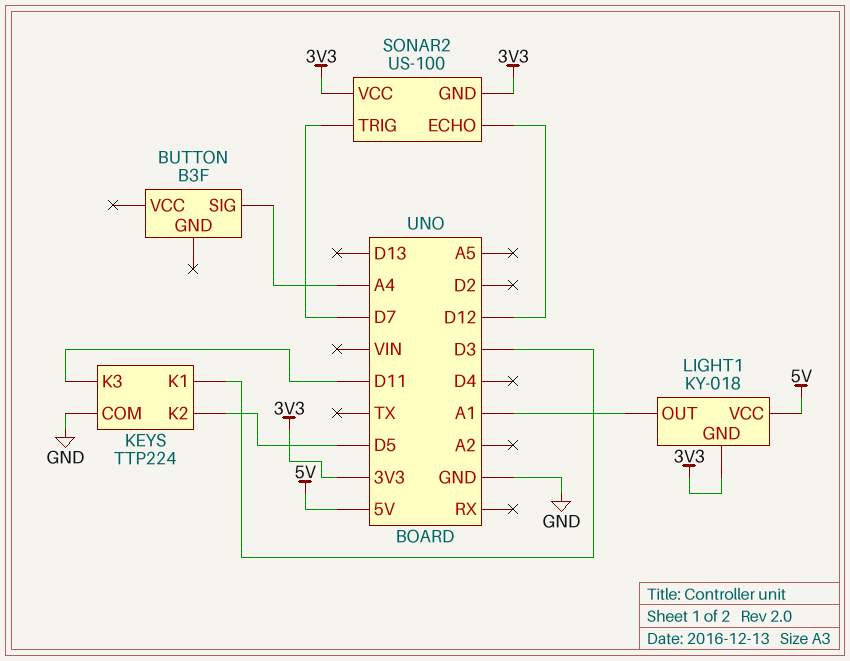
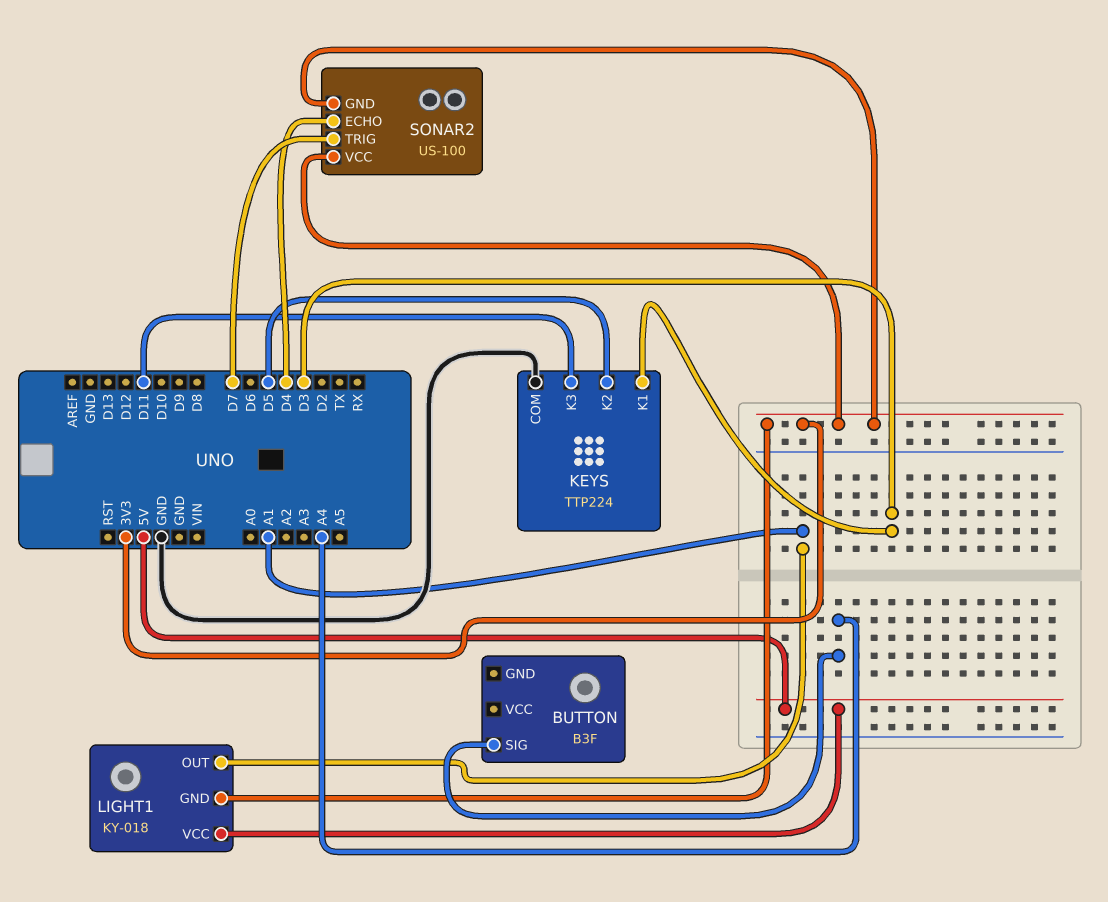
SONAR2 pin ECHO: D12 -> D4

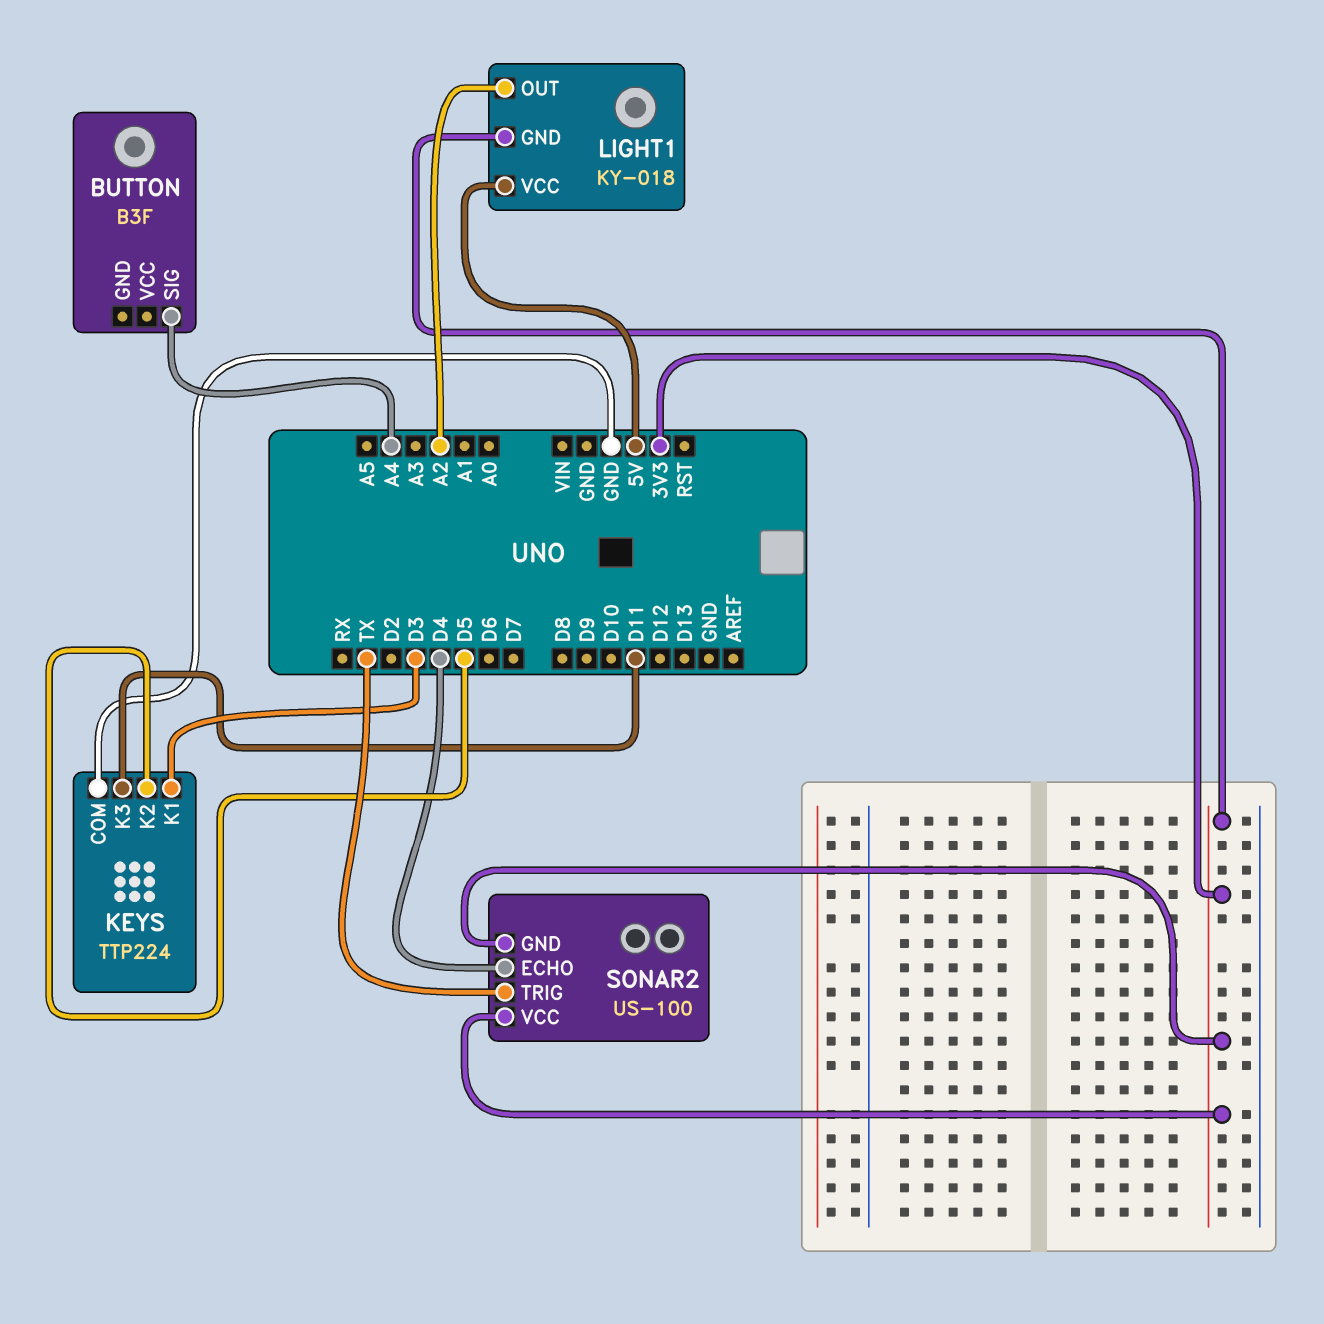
LIGHT1 pin OUT: A1 -> A2
SONAR2 pin TRIG: D7 -> TX

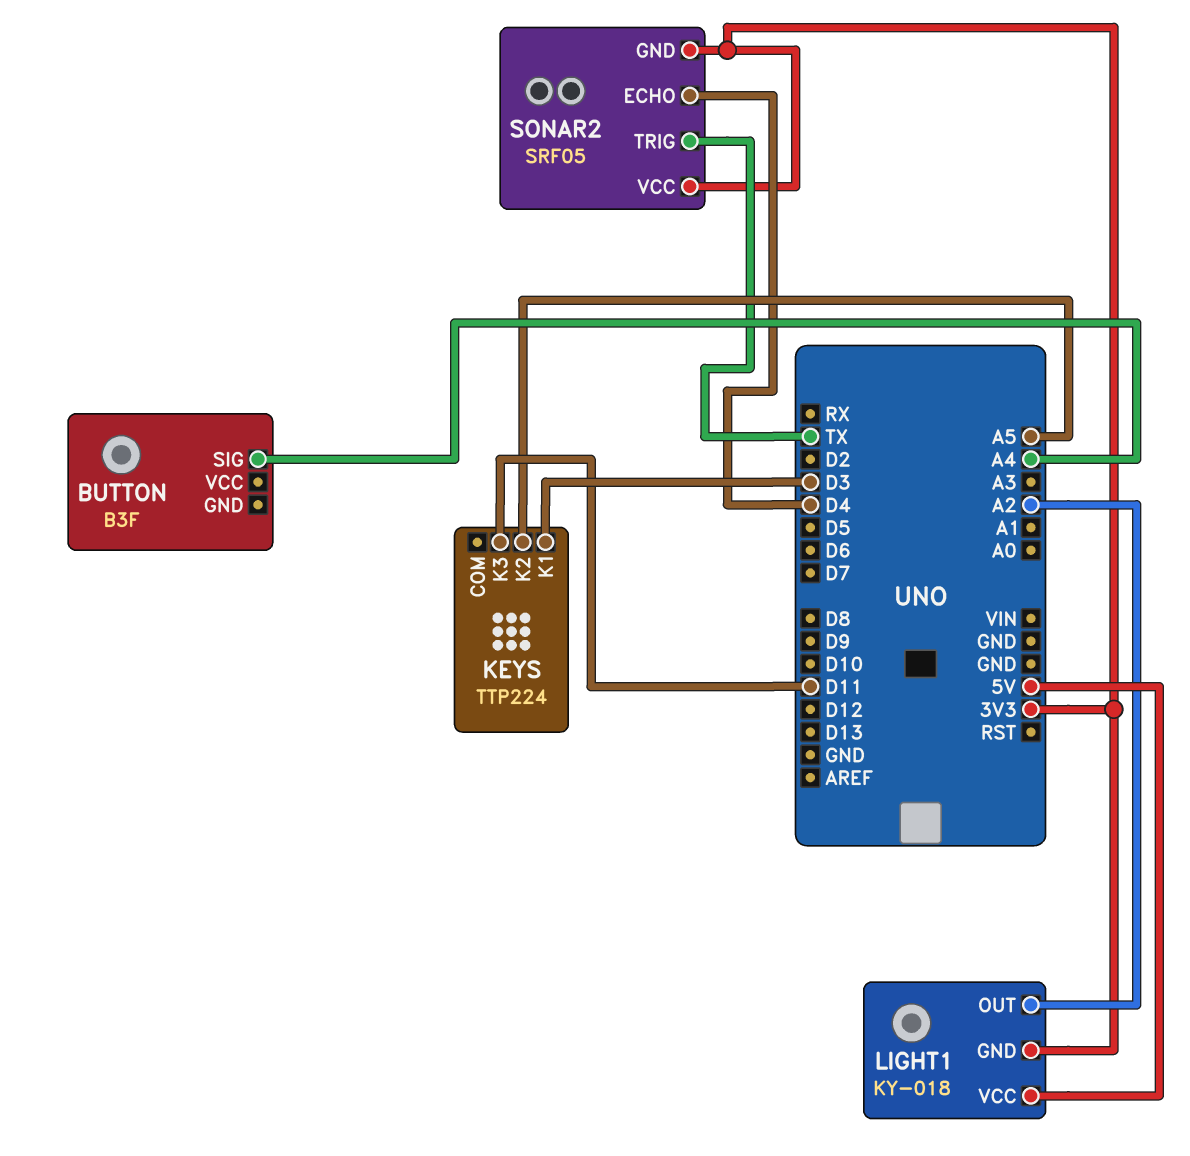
KEYS pin COM: GND -> none
KEYS pin K2: D5 -> A5
SONAR2: US-100 -> SRF05

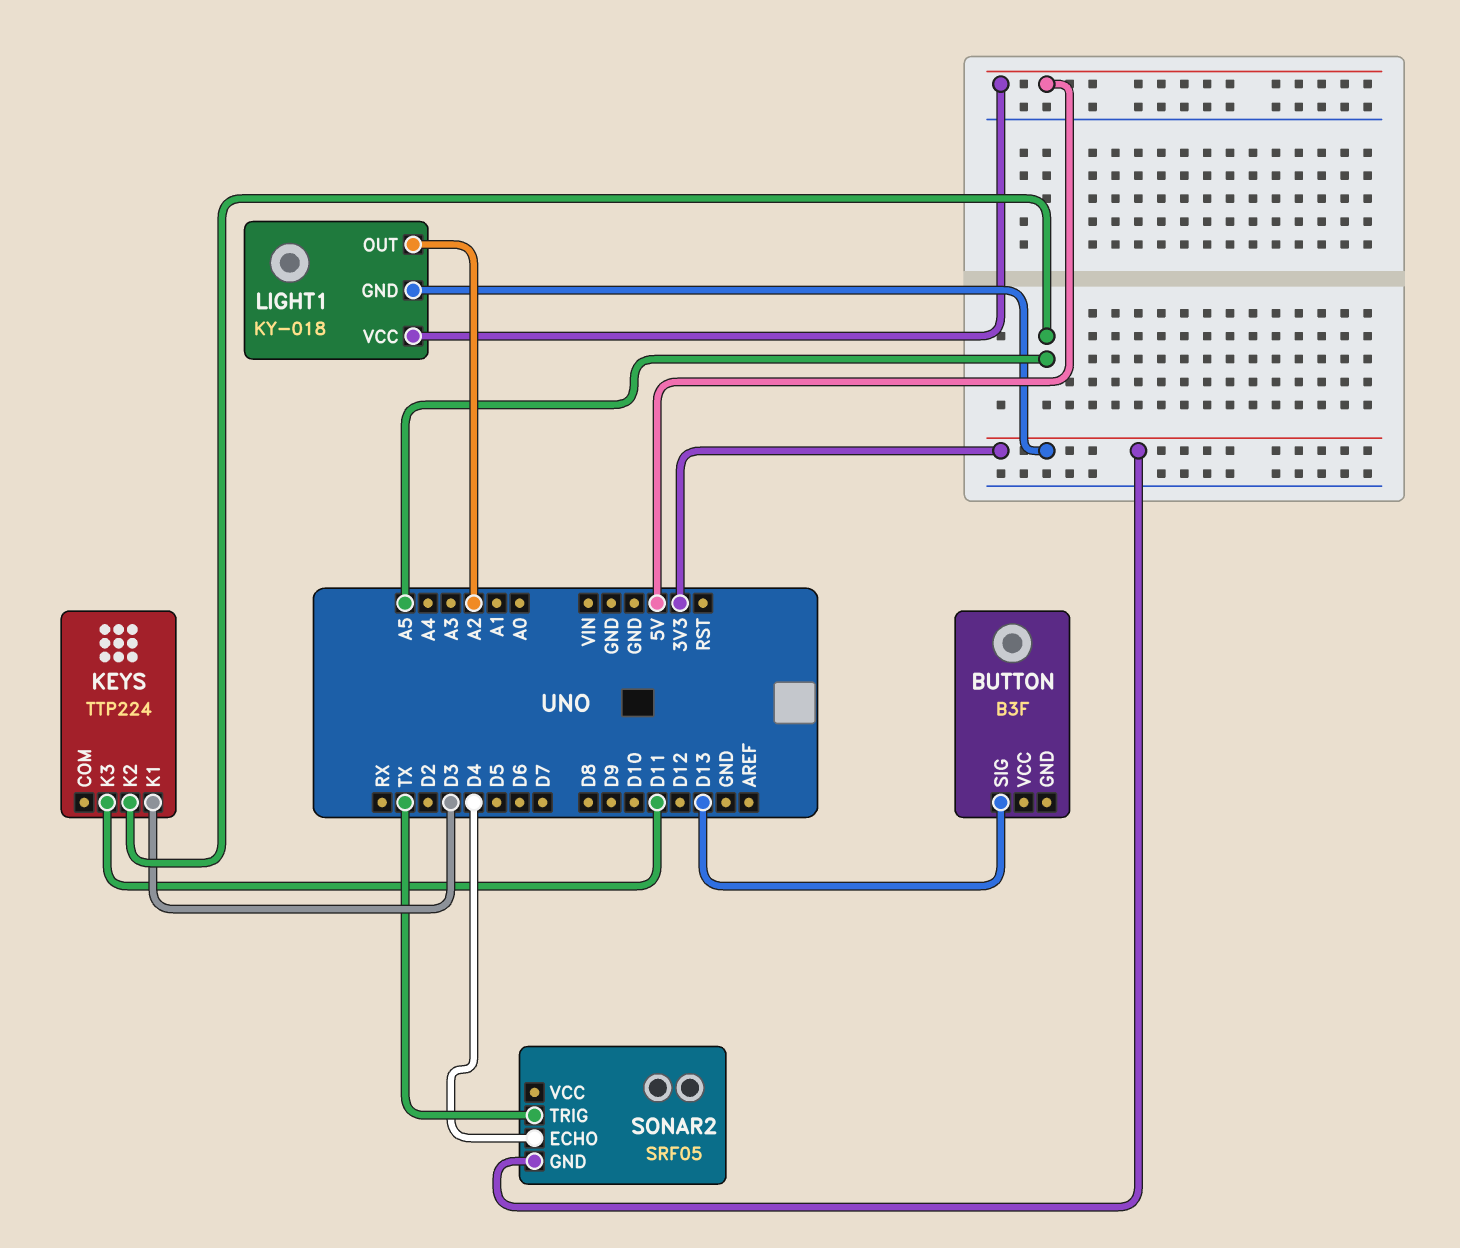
BUTTON pin SIG: A4 -> D13
SONAR2 pin VCC: 3V3 -> none

